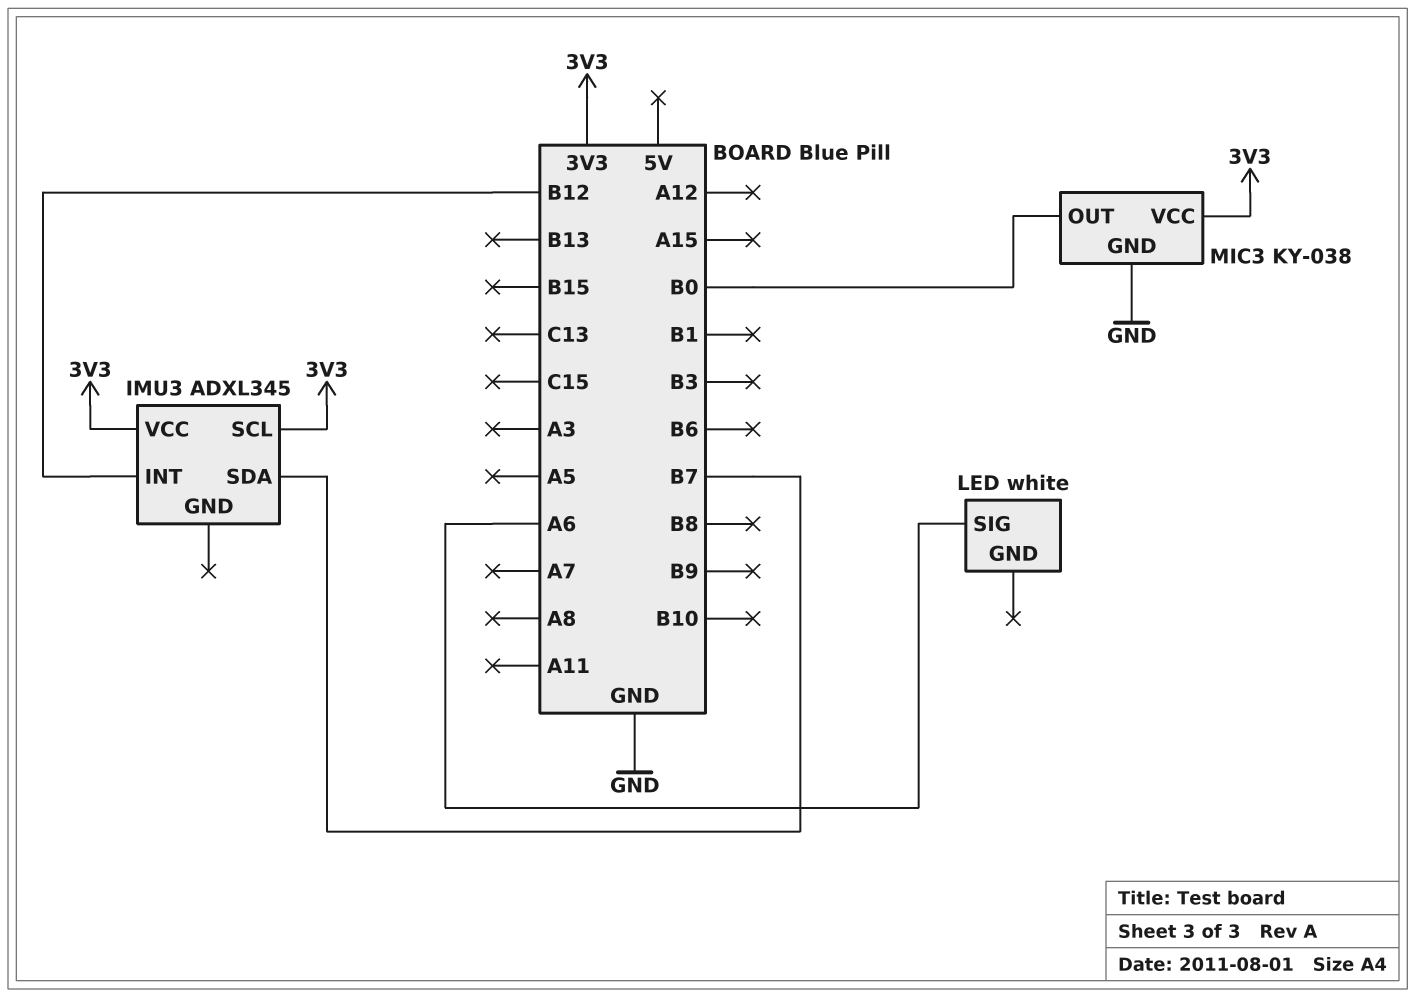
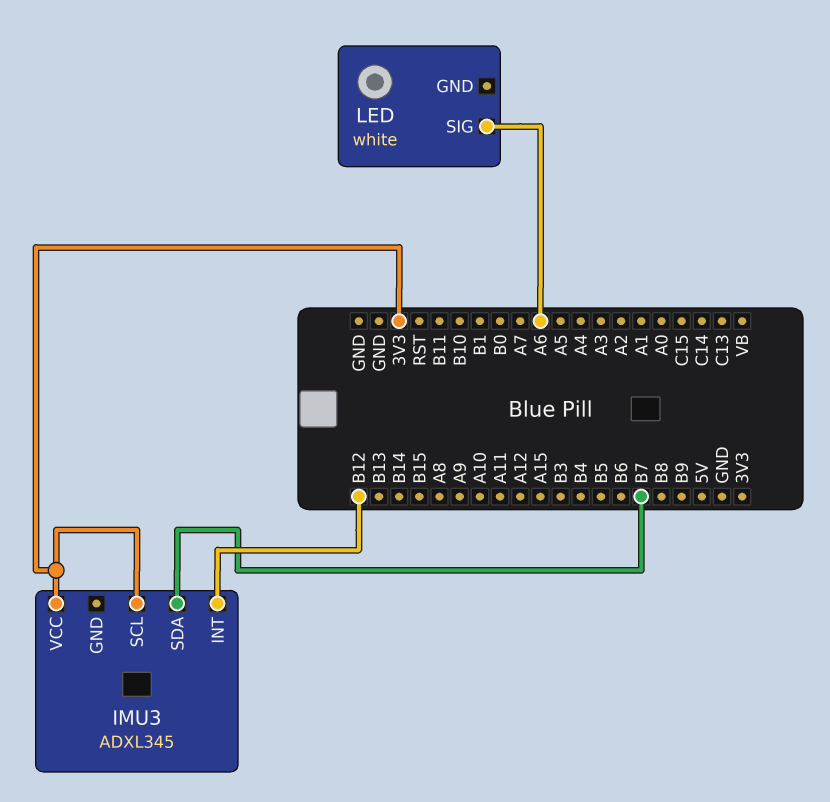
MIC3: KY-038 -> none
MIC3 pin GND: GND -> none
MIC3 pin OUT: B0 -> none
MIC3 pin VCC: 3V3 -> none

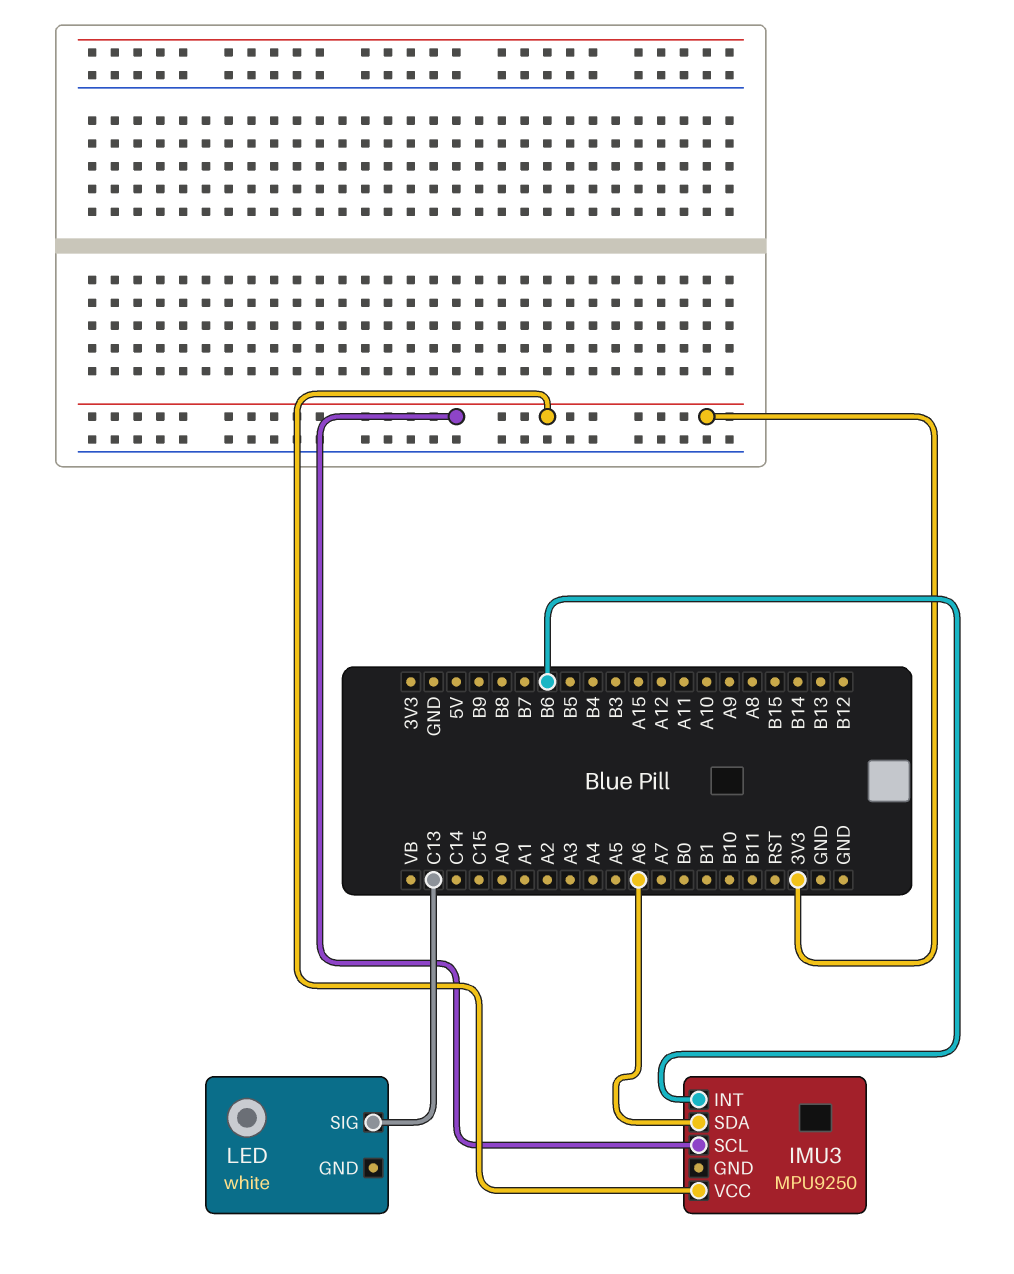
IMU3: ADXL345 -> MPU9250
IMU3 pin INT: B12 -> B6
IMU3 pin SDA: B7 -> A6
LED pin SIG: A6 -> C13

